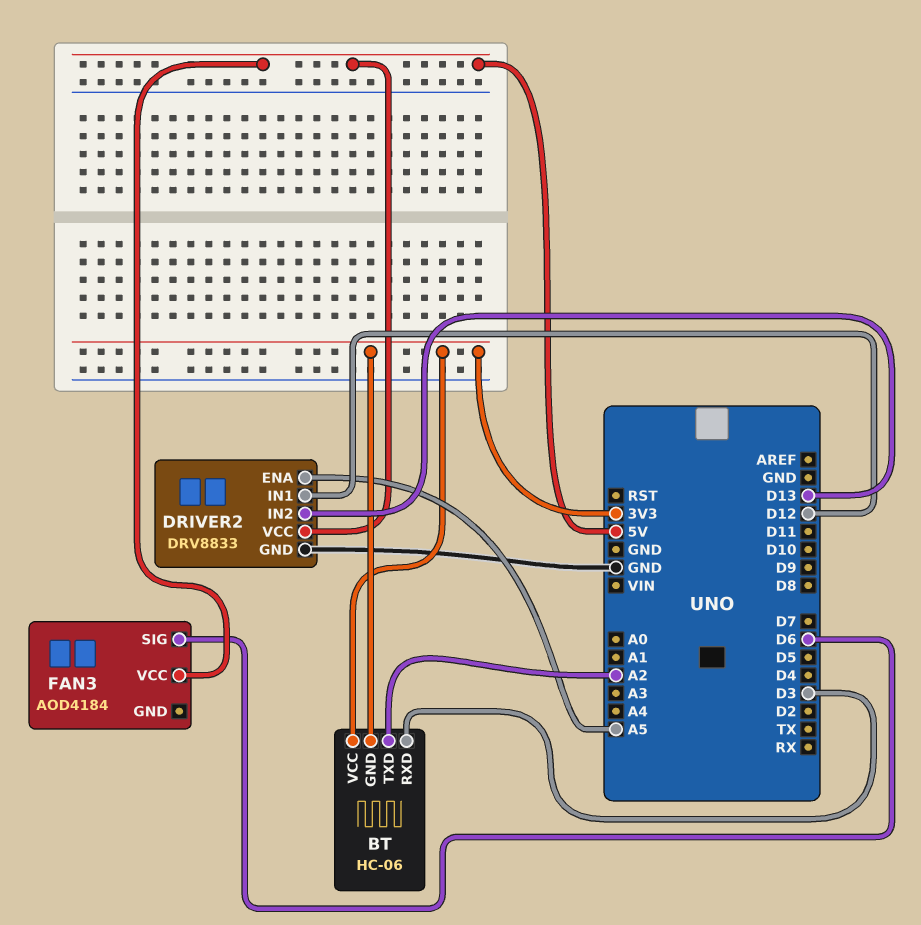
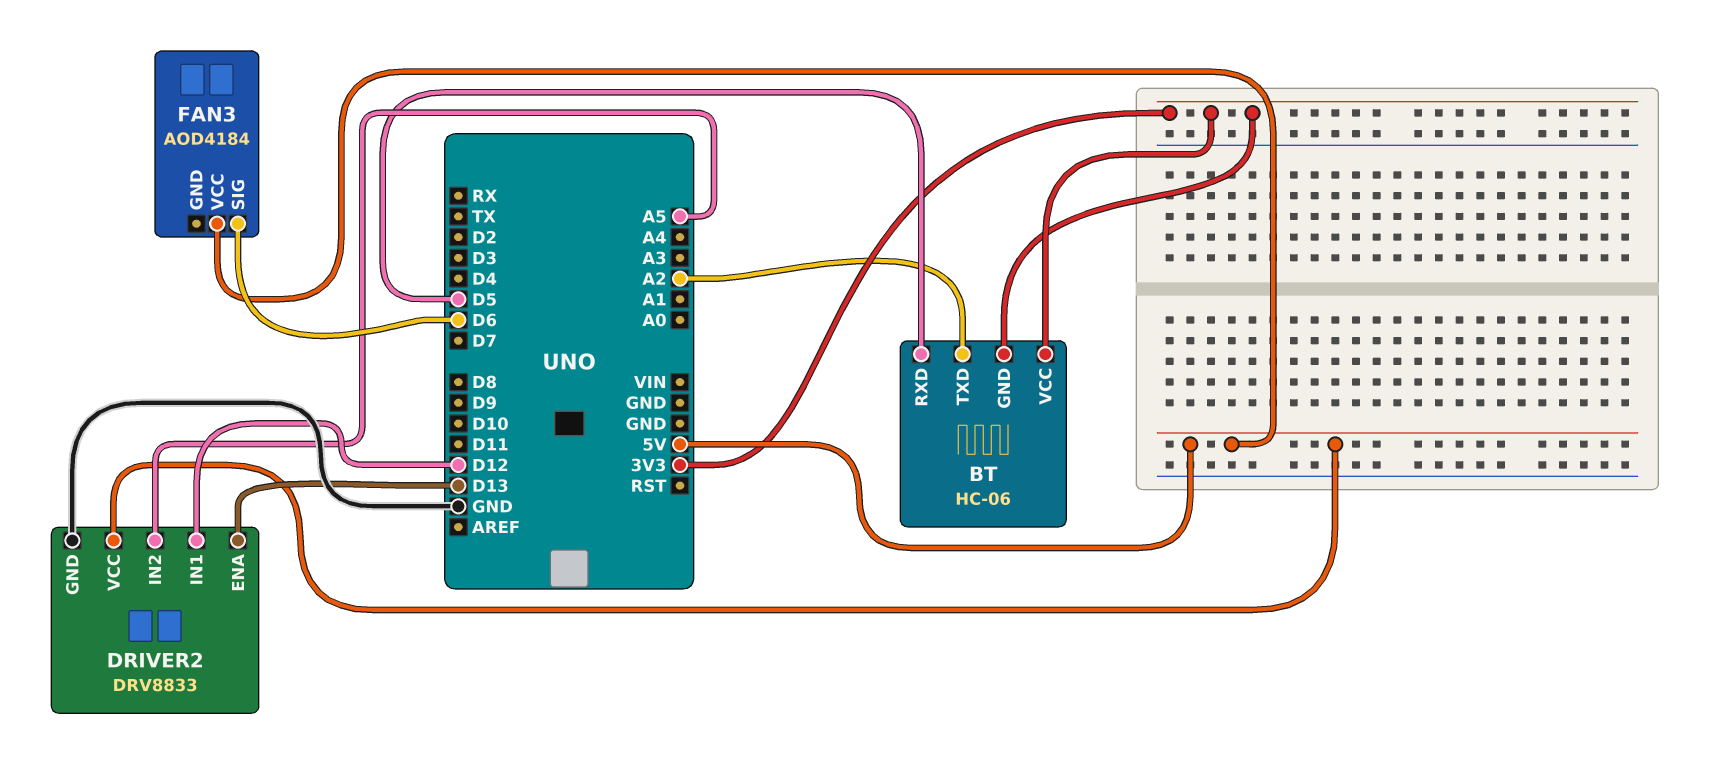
BT pin RXD: D3 -> D5
DRIVER2 pin ENA: A5 -> D13
DRIVER2 pin IN2: D13 -> A5

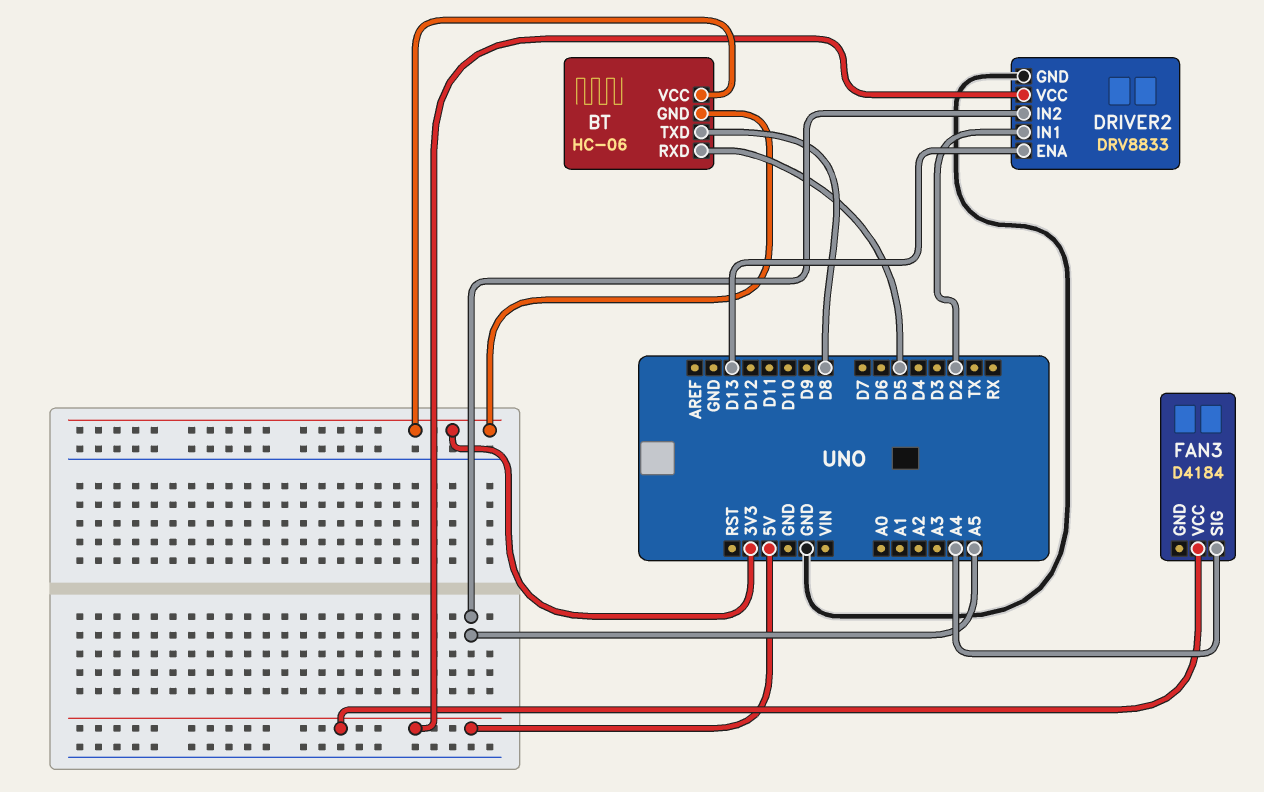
BT pin TXD: A2 -> D8
DRIVER2 pin IN1: D12 -> D2
FAN3: AOD4184 -> D4184
FAN3 pin SIG: D6 -> A4

